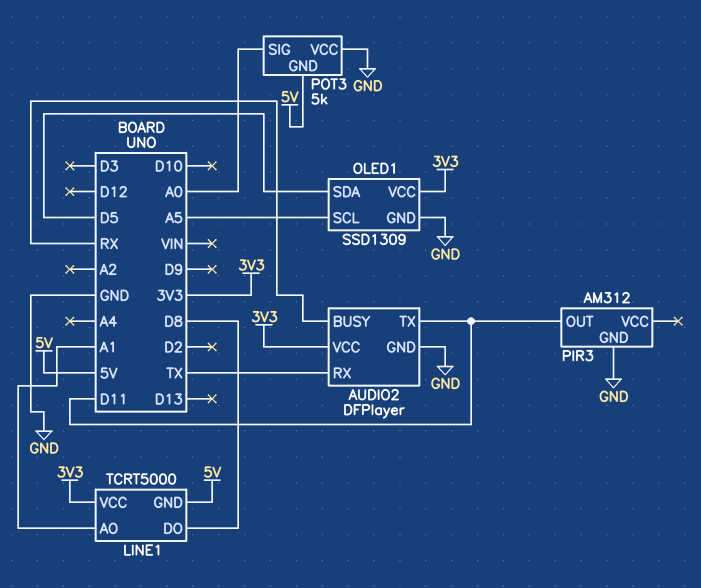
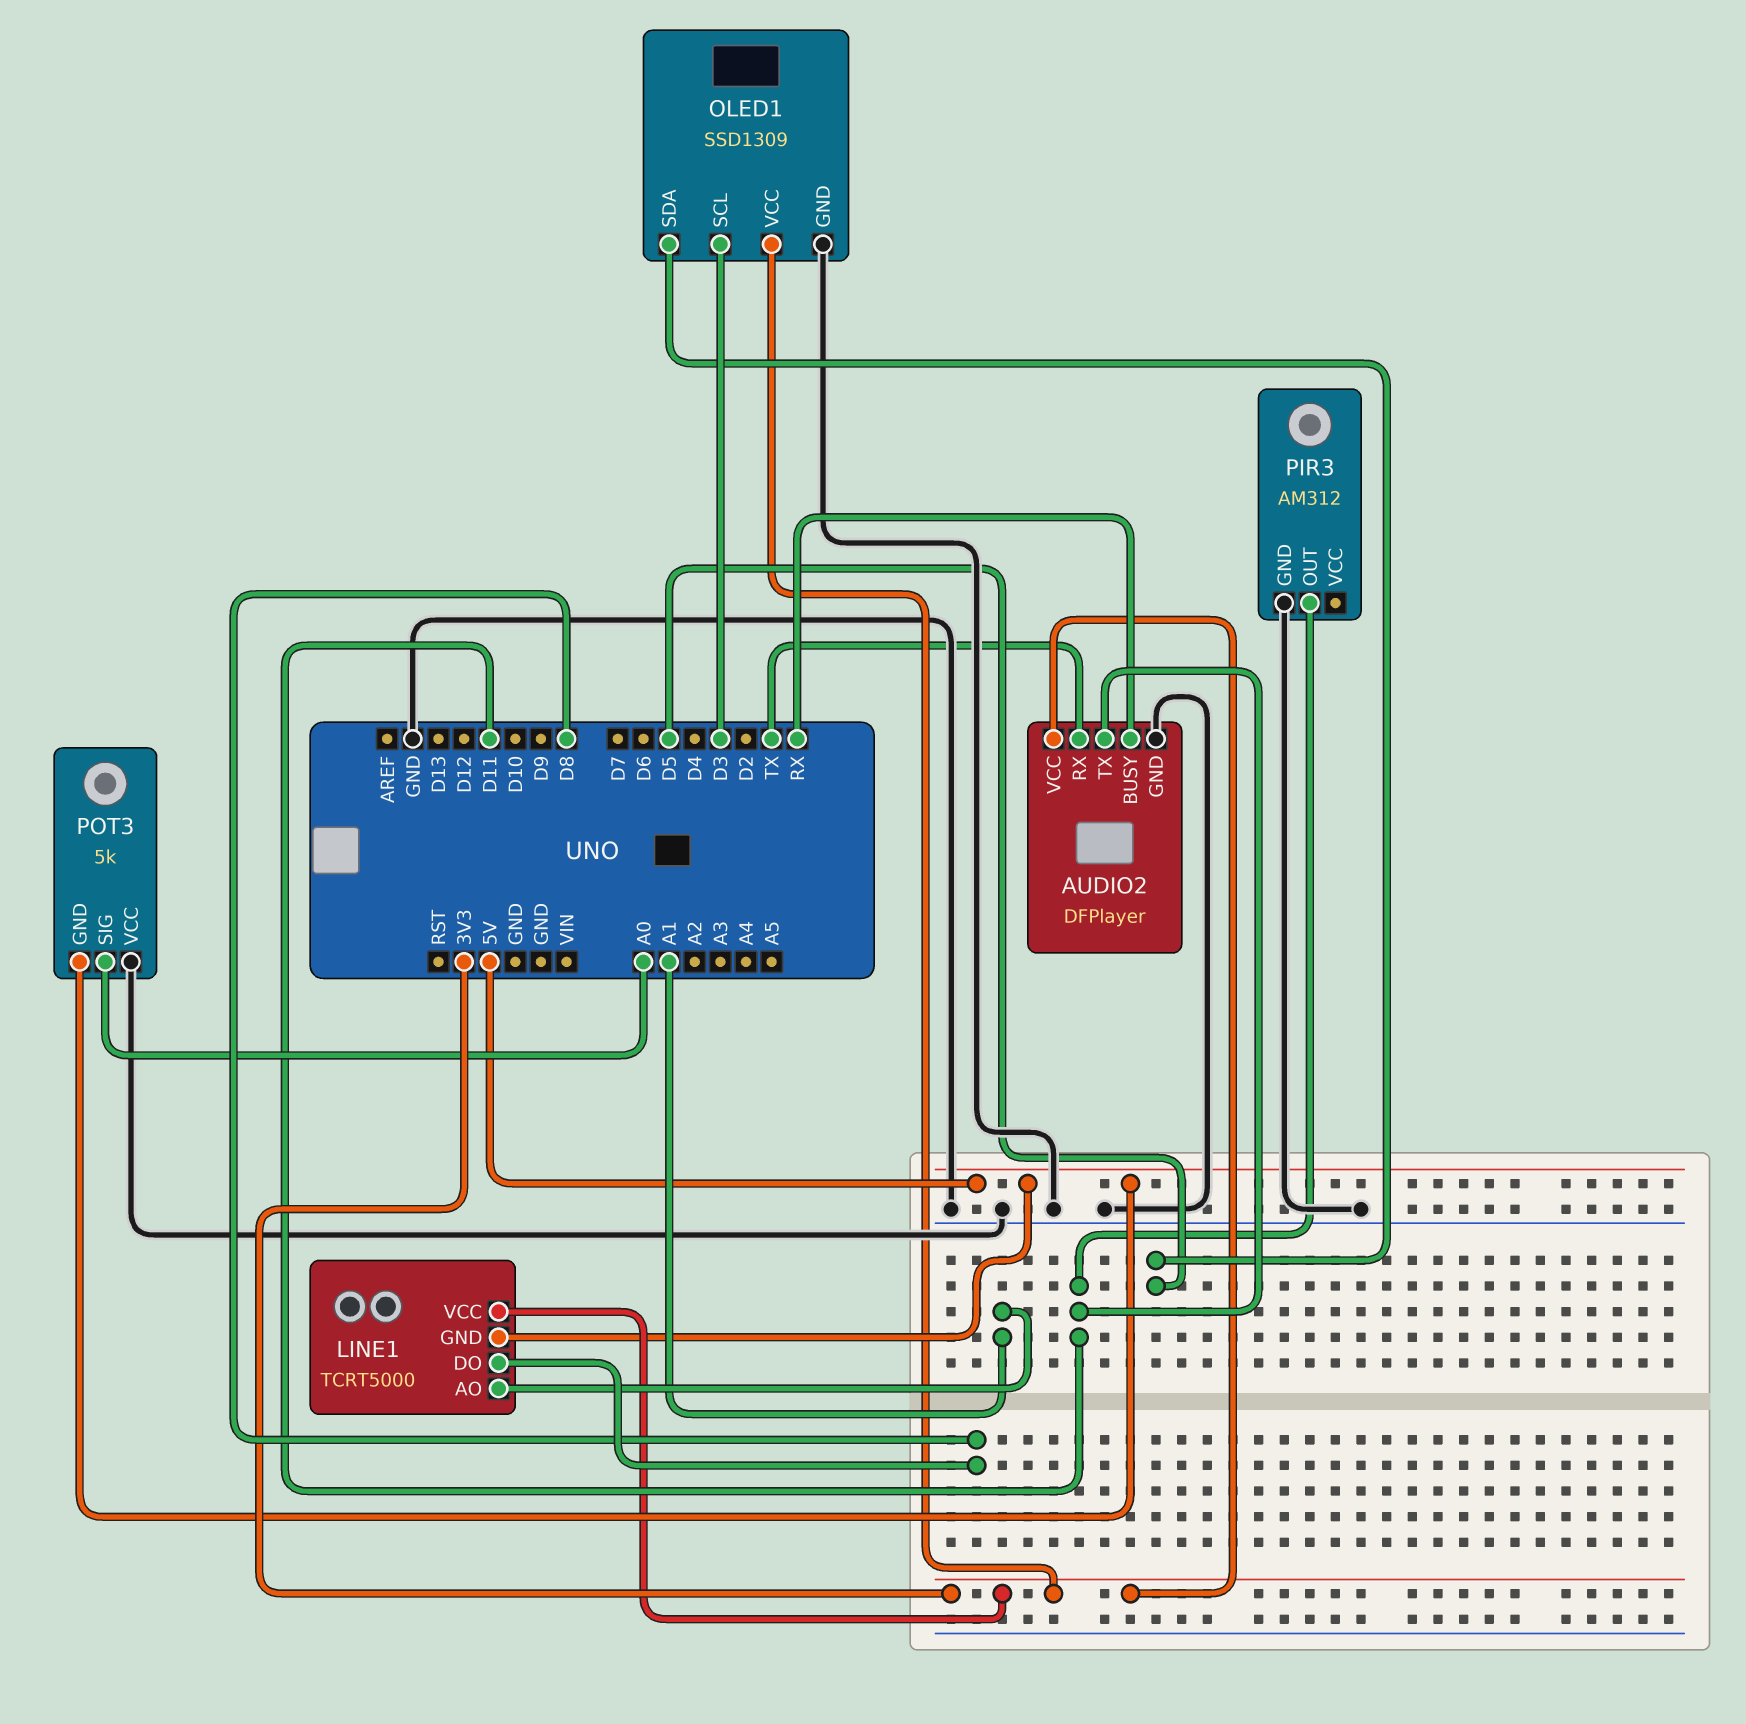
OLED1 pin SCL: A5 -> D3

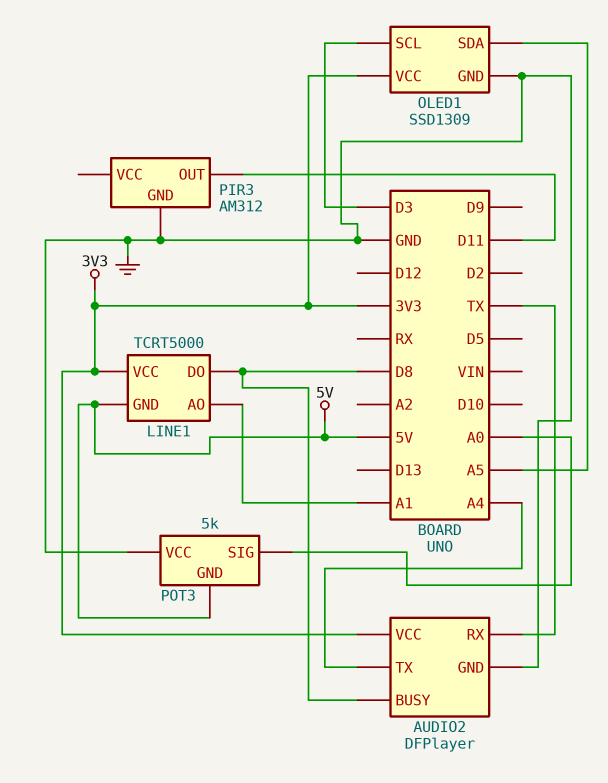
AUDIO2 pin BUSY: RX -> D8
AUDIO2 pin TX: D11 -> A4
OLED1 pin SDA: D5 -> A5

